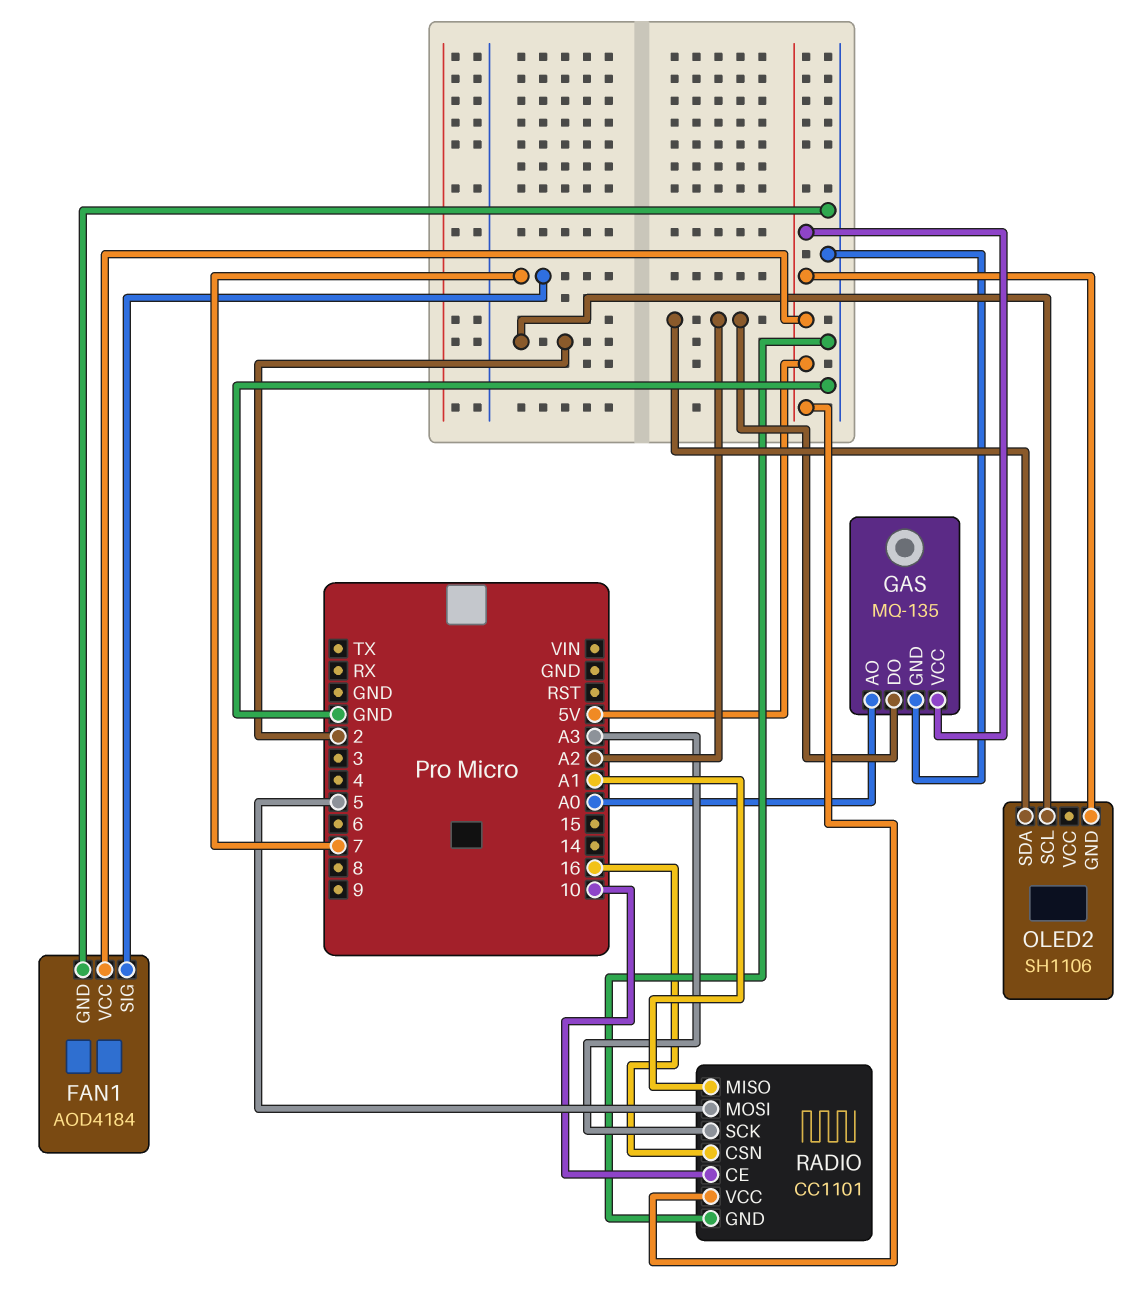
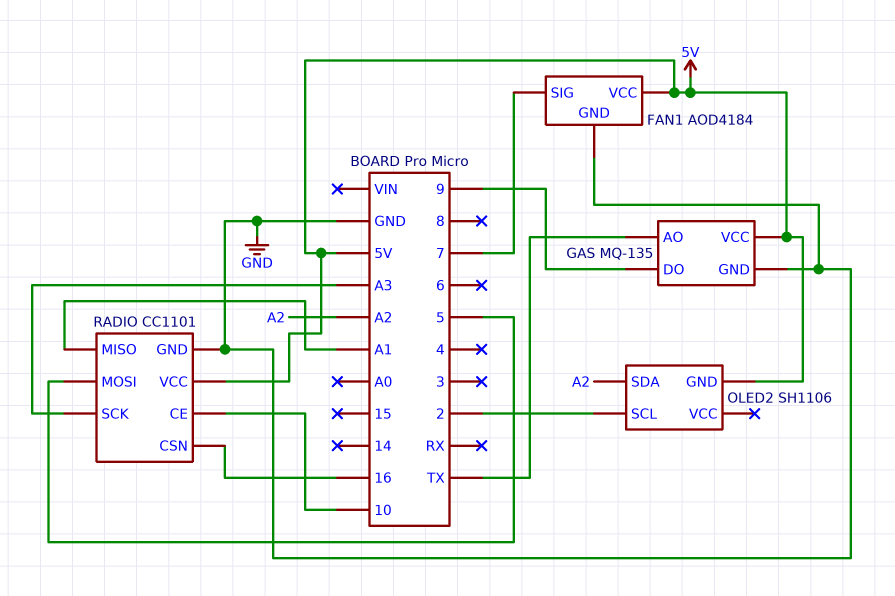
GAS pin AO: A0 -> TX
GAS pin DO: A2 -> 9

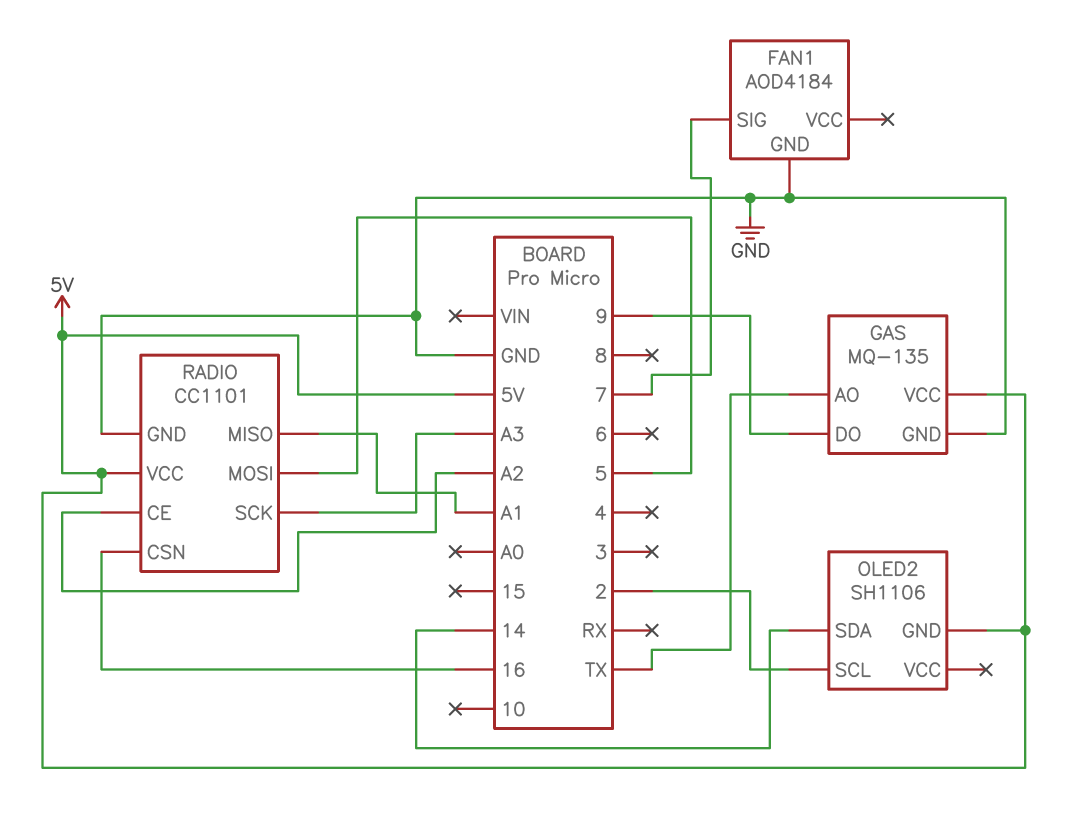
FAN1 pin VCC: 5V -> none
OLED2 pin SDA: A2 -> 14
RADIO pin CE: 10 -> A2

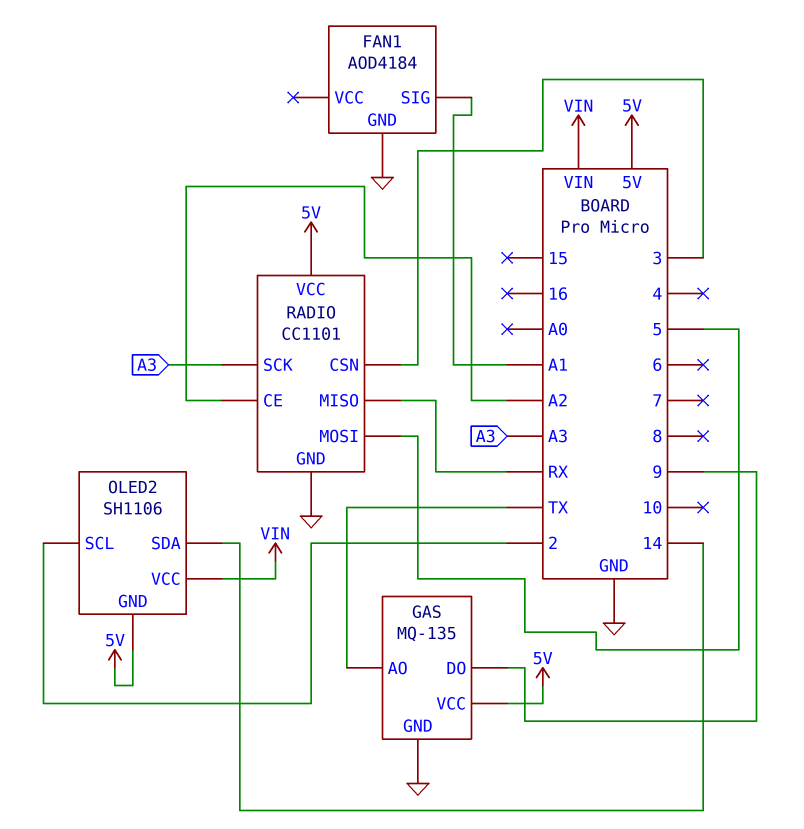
FAN1 pin SIG: 7 -> A1
OLED2 pin VCC: none -> VIN
RADIO pin CSN: 16 -> 3
RADIO pin MISO: A1 -> RX

